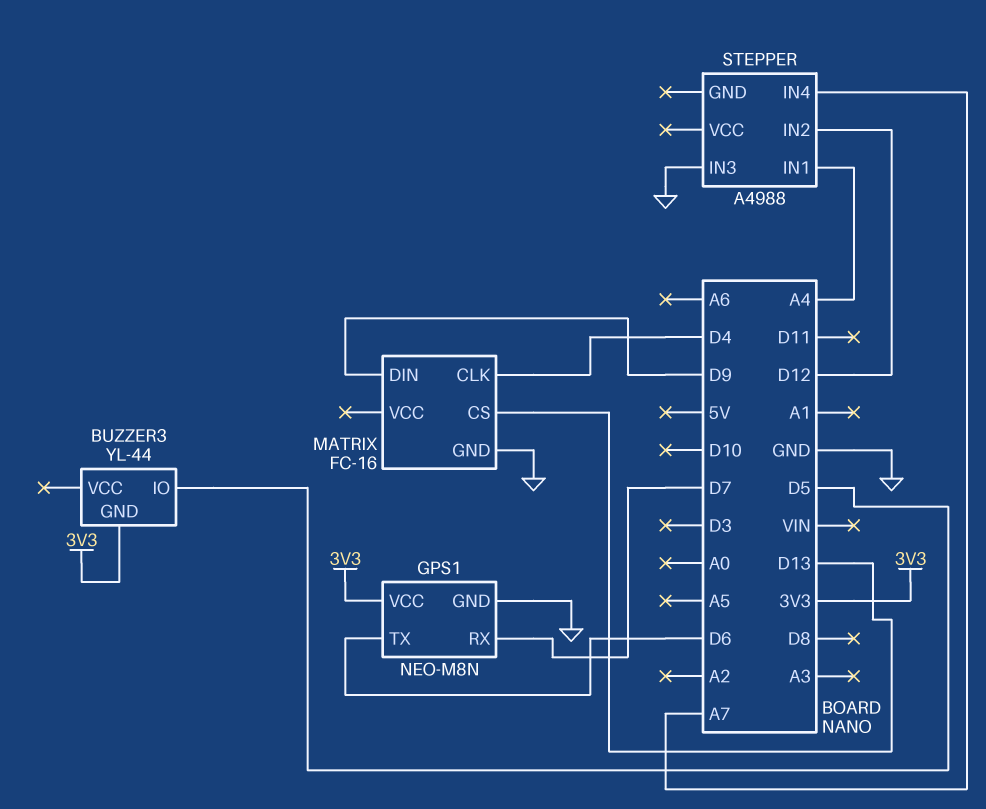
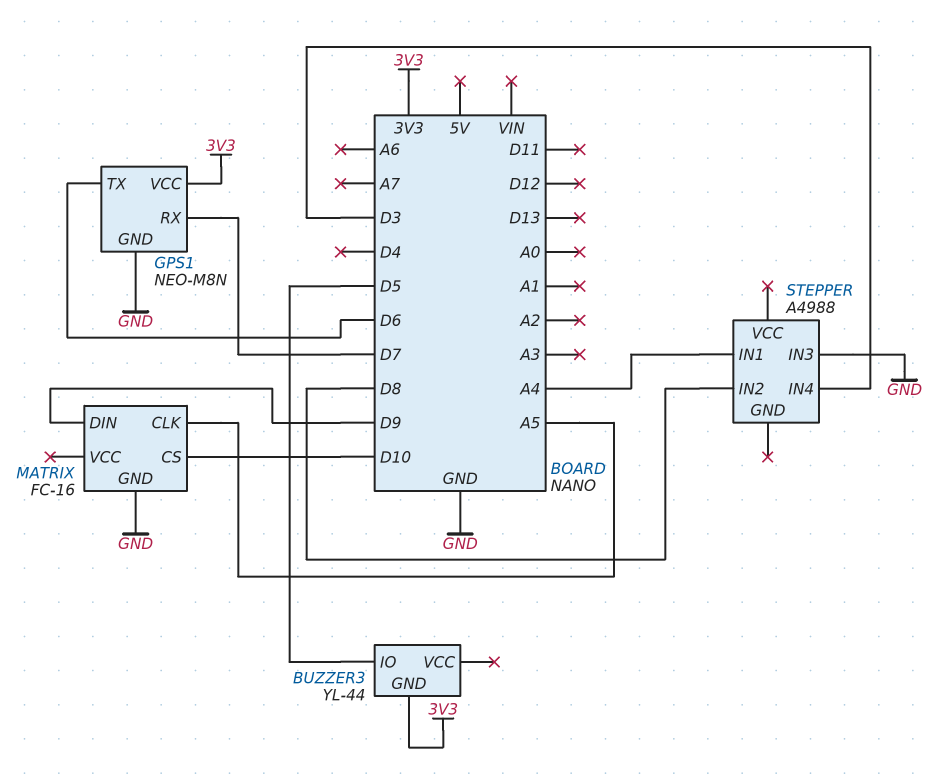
MATRIX pin CLK: D4 -> A5
MATRIX pin CS: D13 -> D10
STEPPER pin IN2: D12 -> D8
STEPPER pin IN4: A7 -> D3

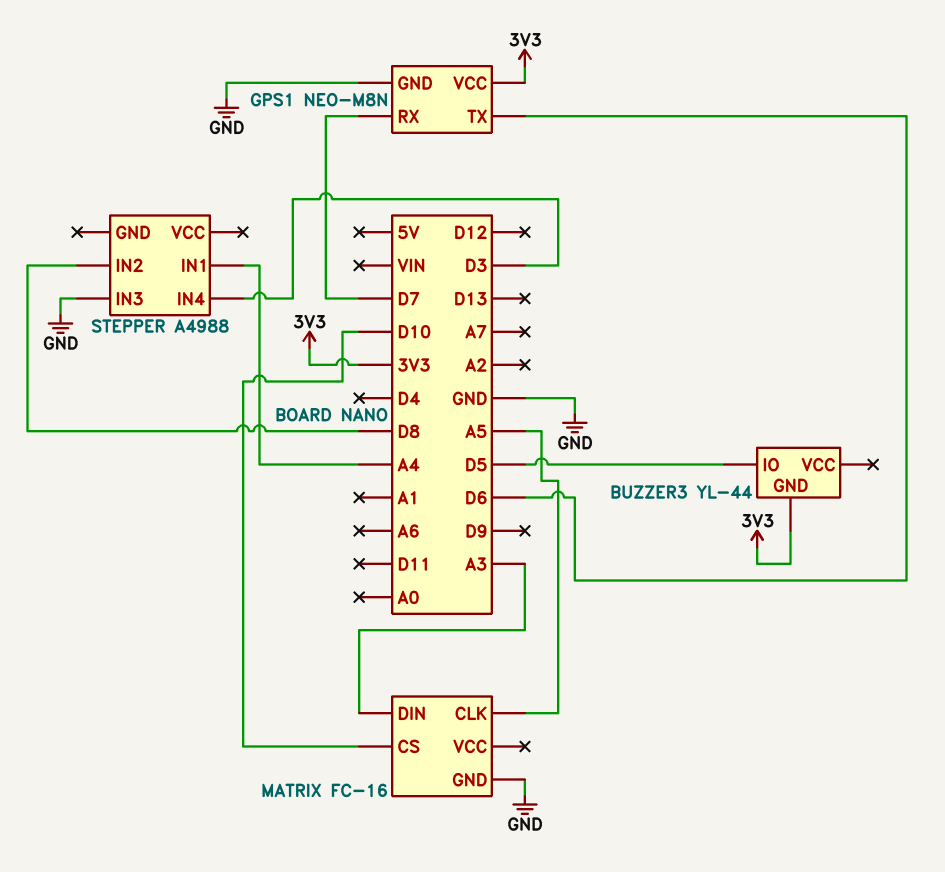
MATRIX pin DIN: D9 -> A3

